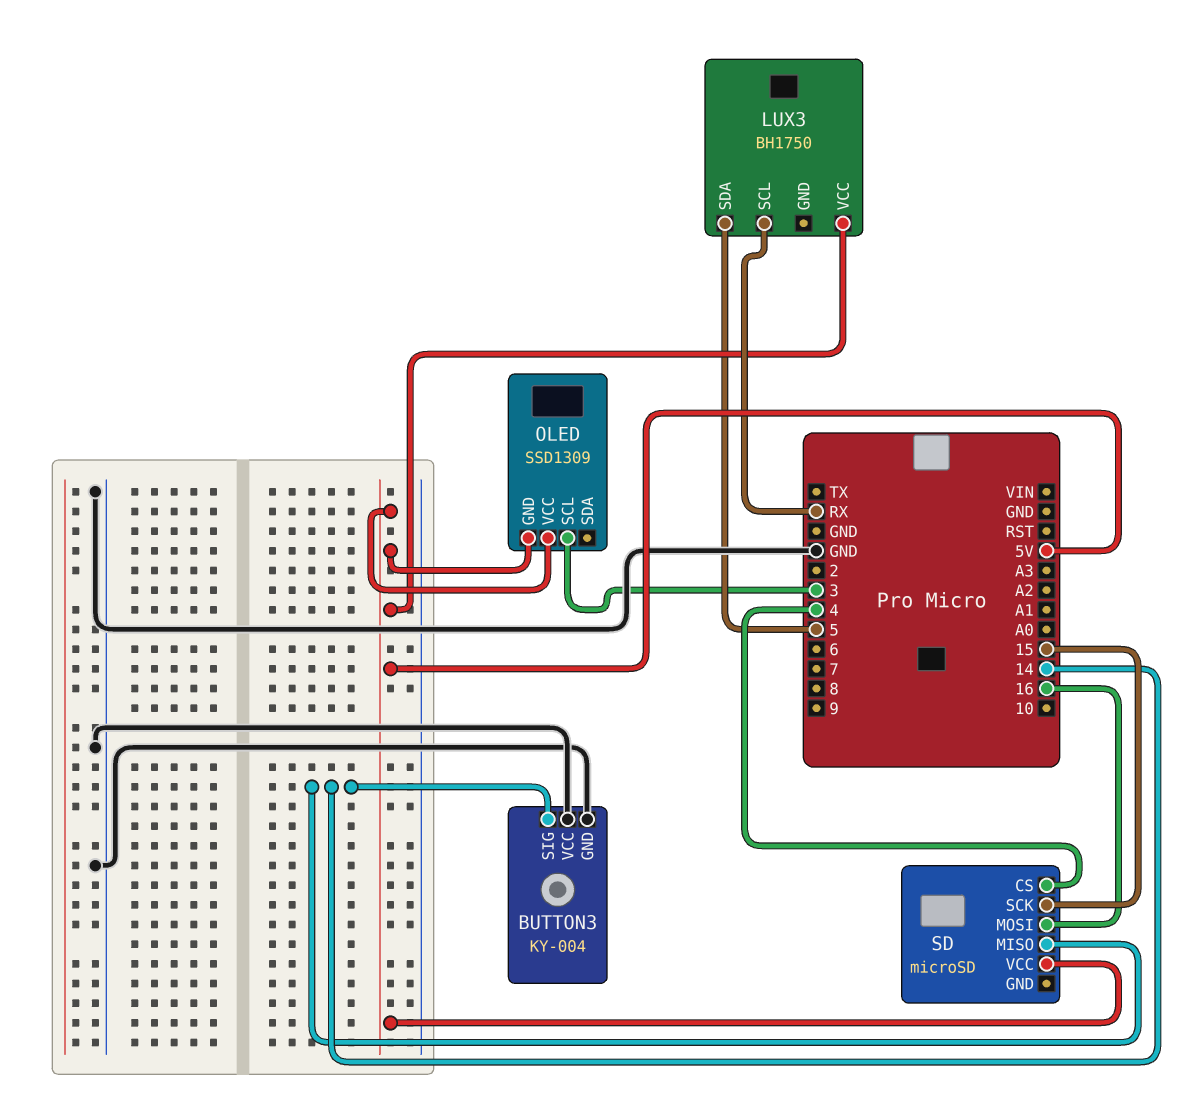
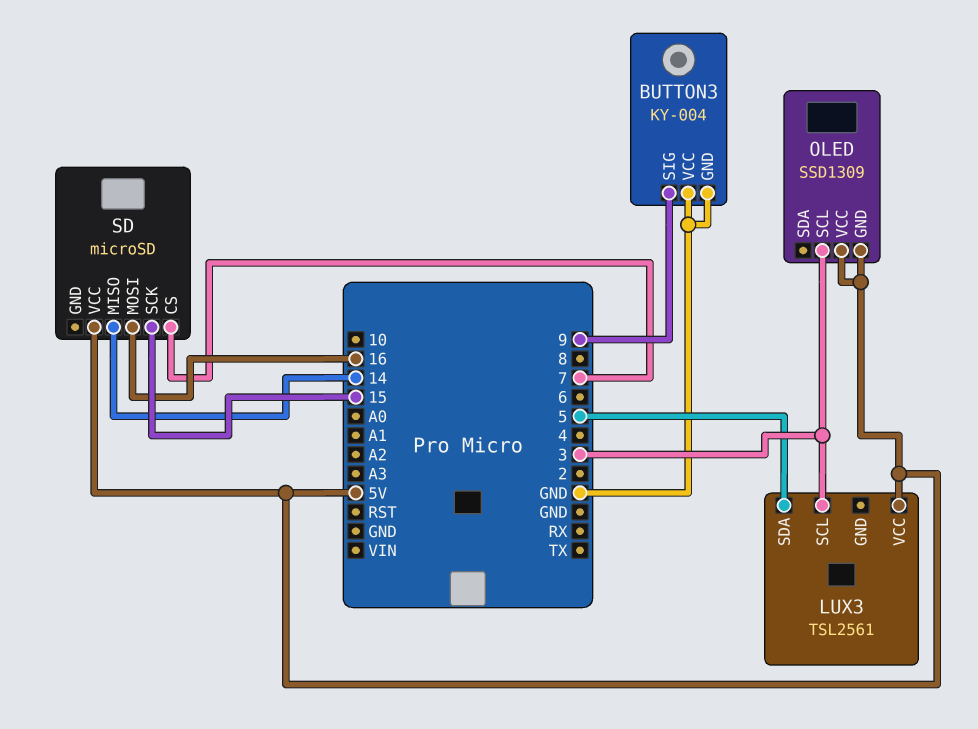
BUTTON3 pin SIG: 14 -> 9
LUX3: BH1750 -> TSL2561
LUX3 pin SCL: RX -> 3
SD pin CS: 4 -> 7

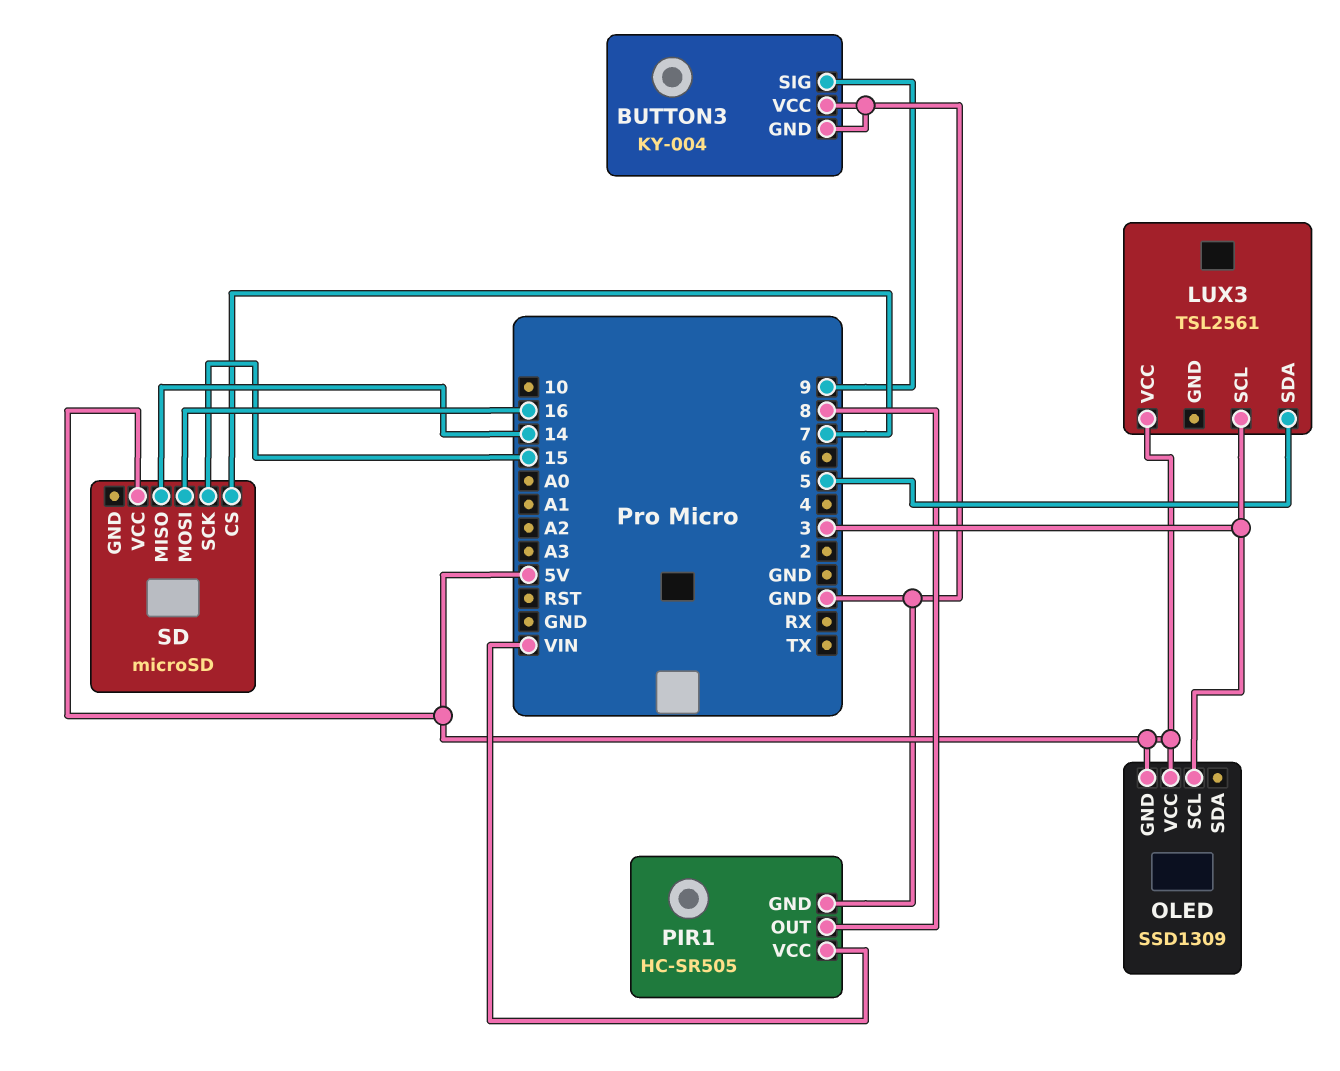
PIR1: none -> HC-SR505
PIR1 pin GND: none -> GND
PIR1 pin OUT: none -> 8
PIR1 pin VCC: none -> VIN

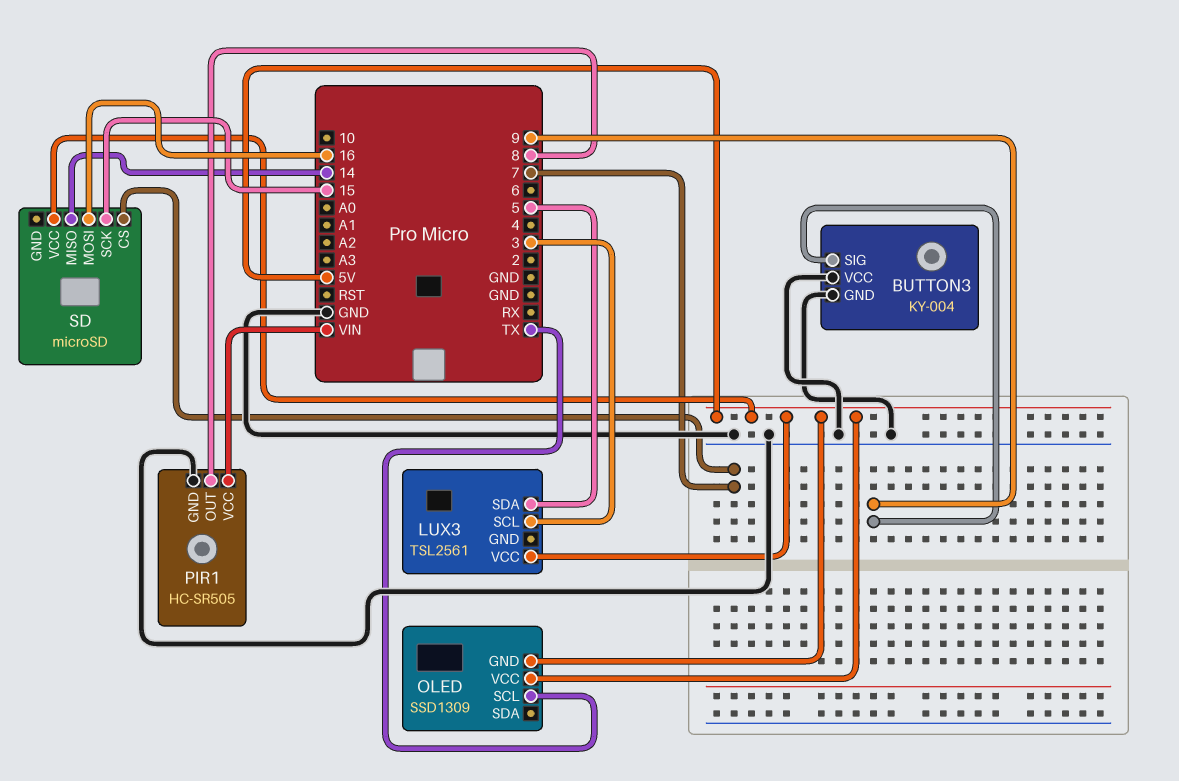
OLED pin SCL: 3 -> TX

